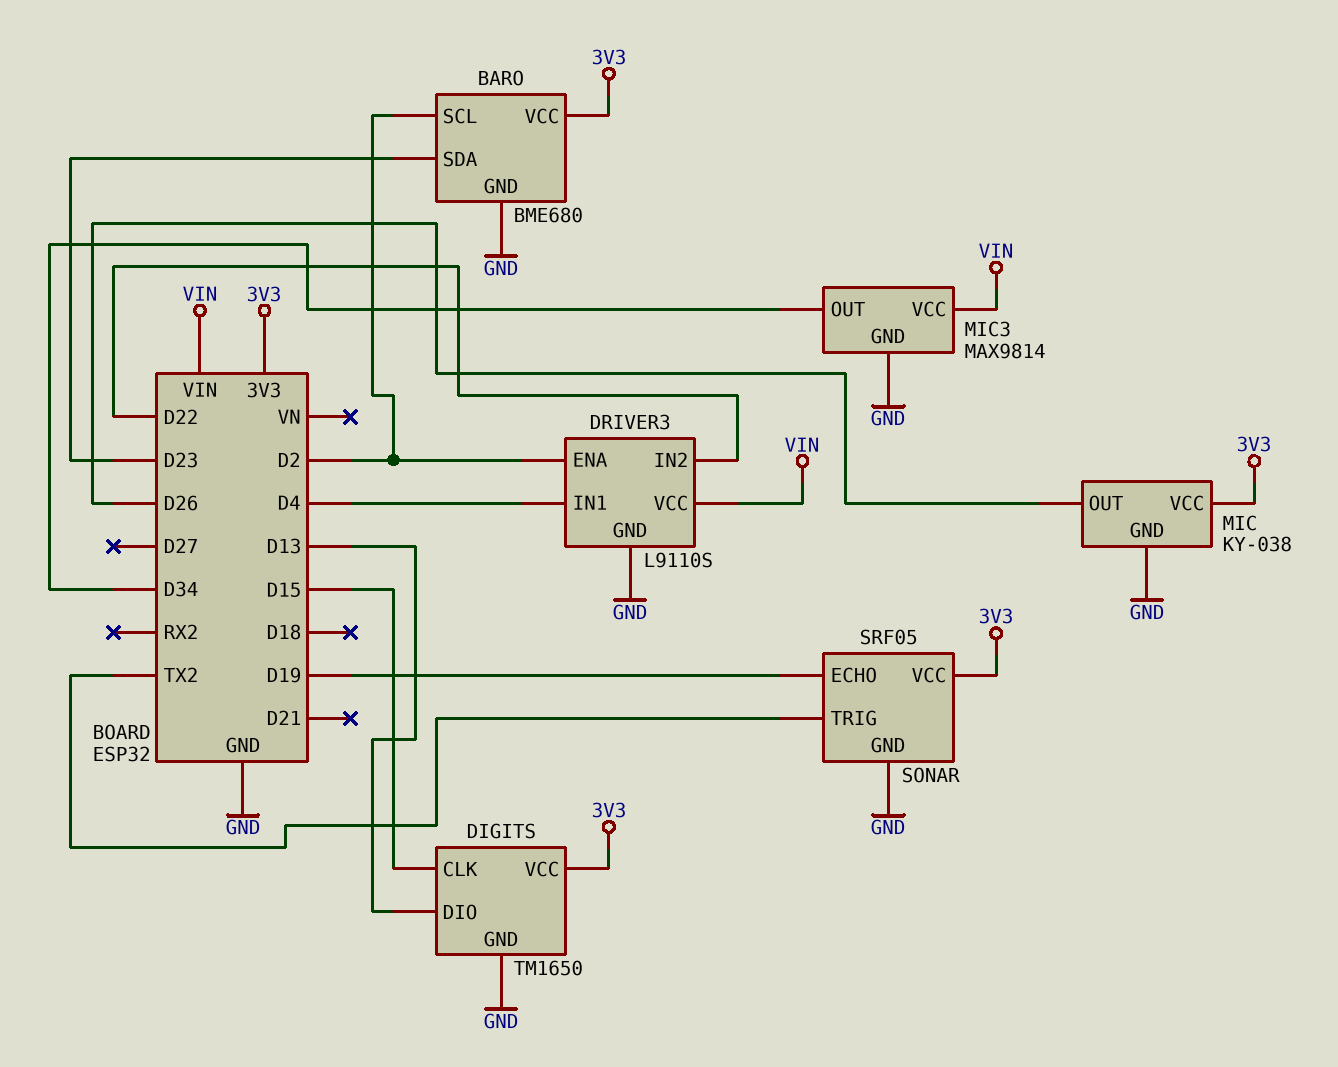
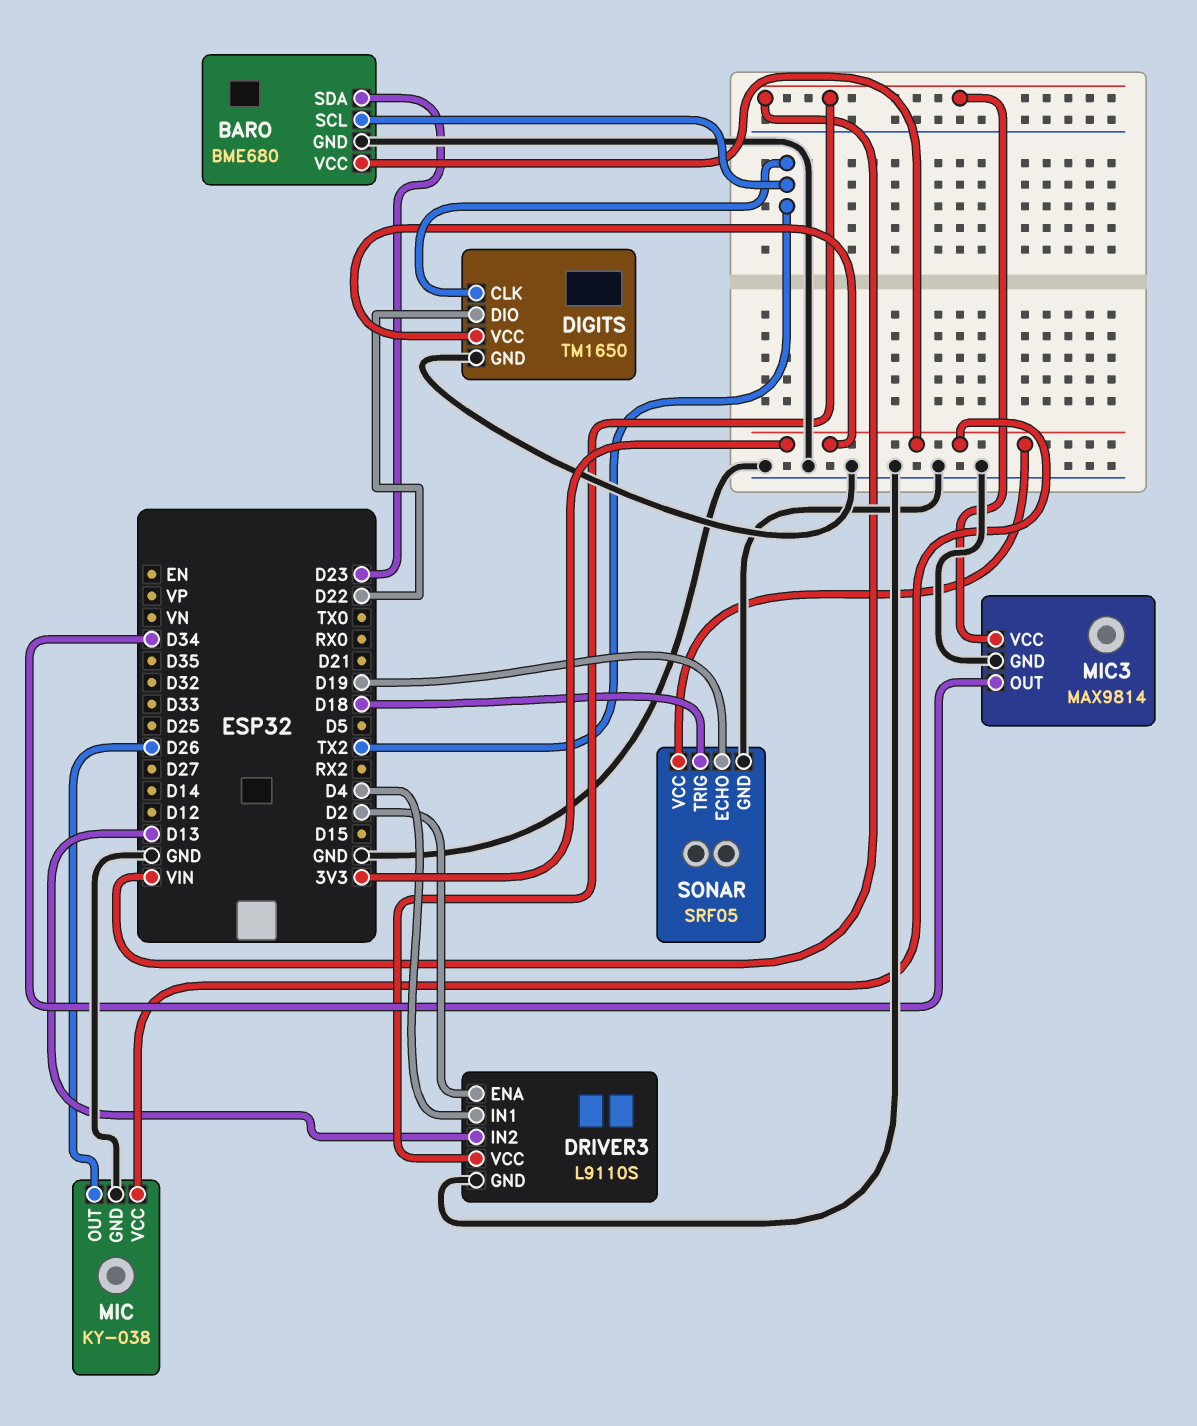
BARO pin SCL: D2 -> TX2
DIGITS pin CLK: D15 -> TX2
DIGITS pin DIO: D13 -> D22
DRIVER3 pin IN2: D22 -> D13
SONAR pin TRIG: TX2 -> D18

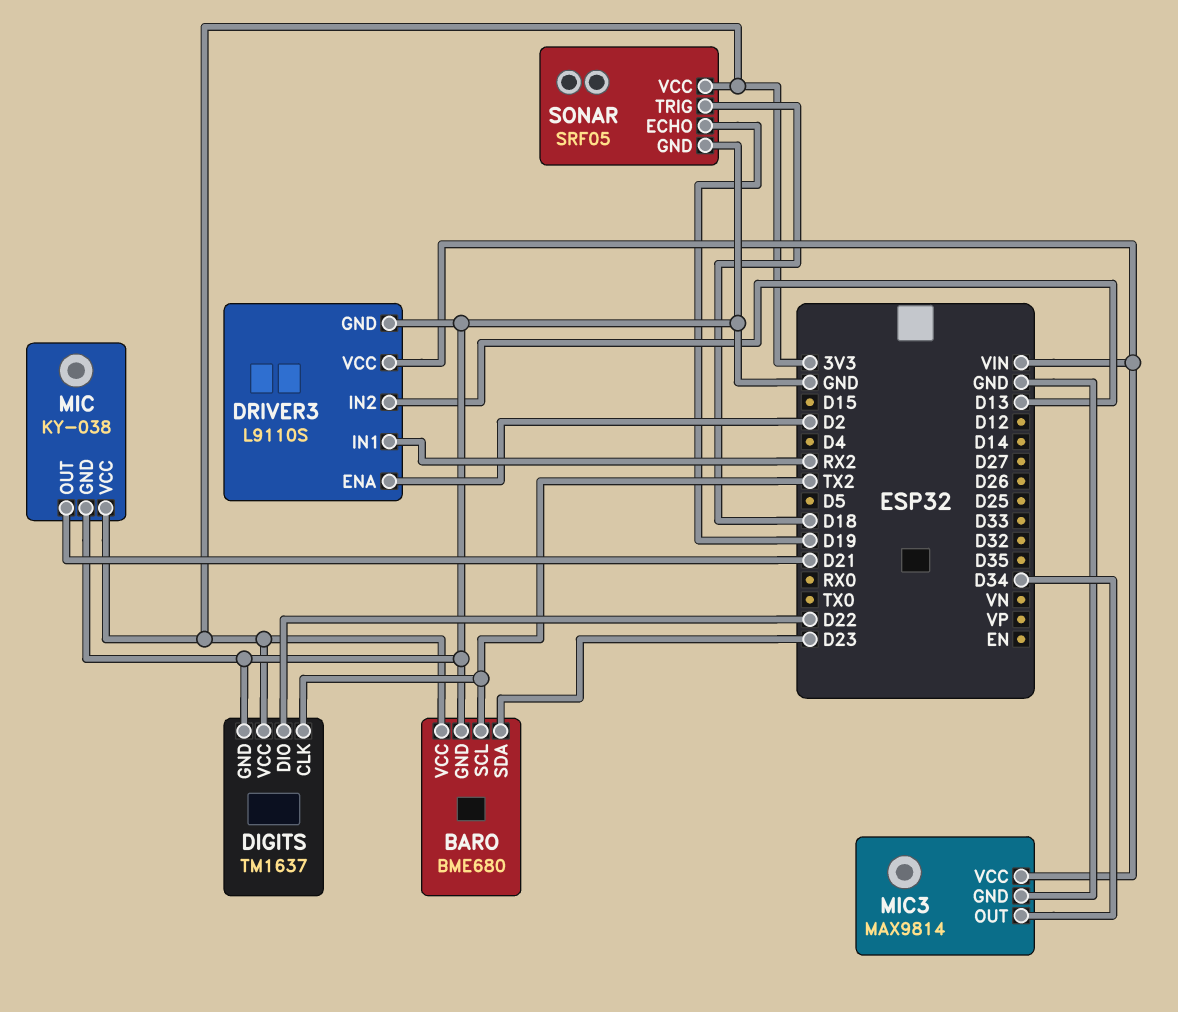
DIGITS: TM1650 -> TM1637
DRIVER3 pin IN1: D4 -> RX2
MIC pin OUT: D26 -> D21

